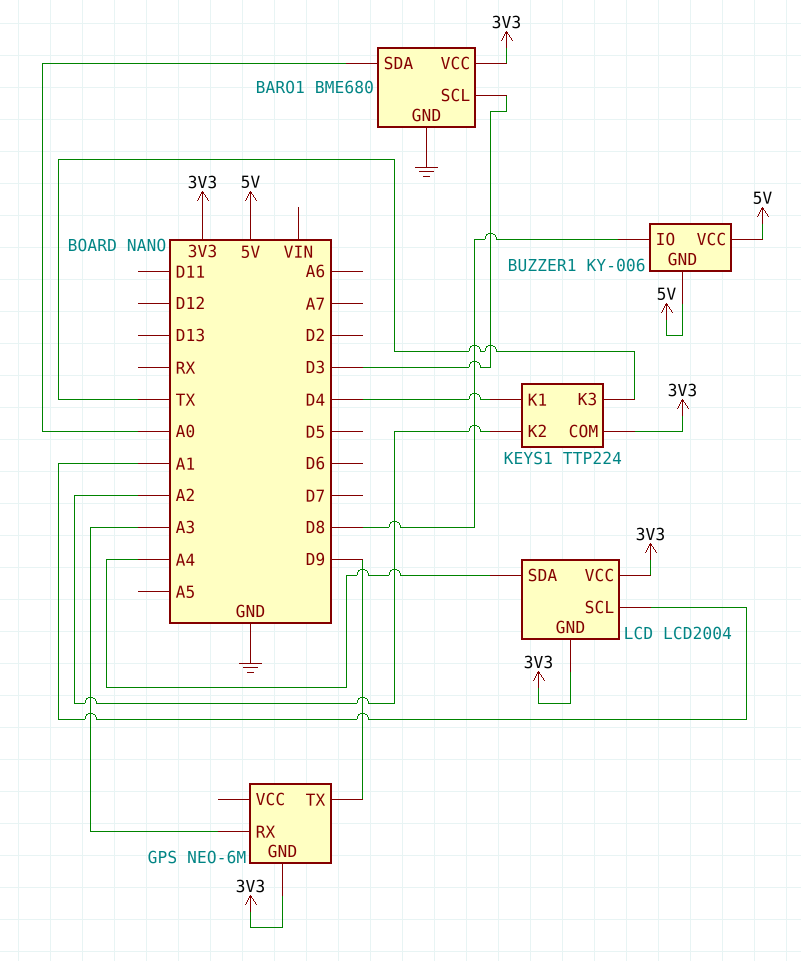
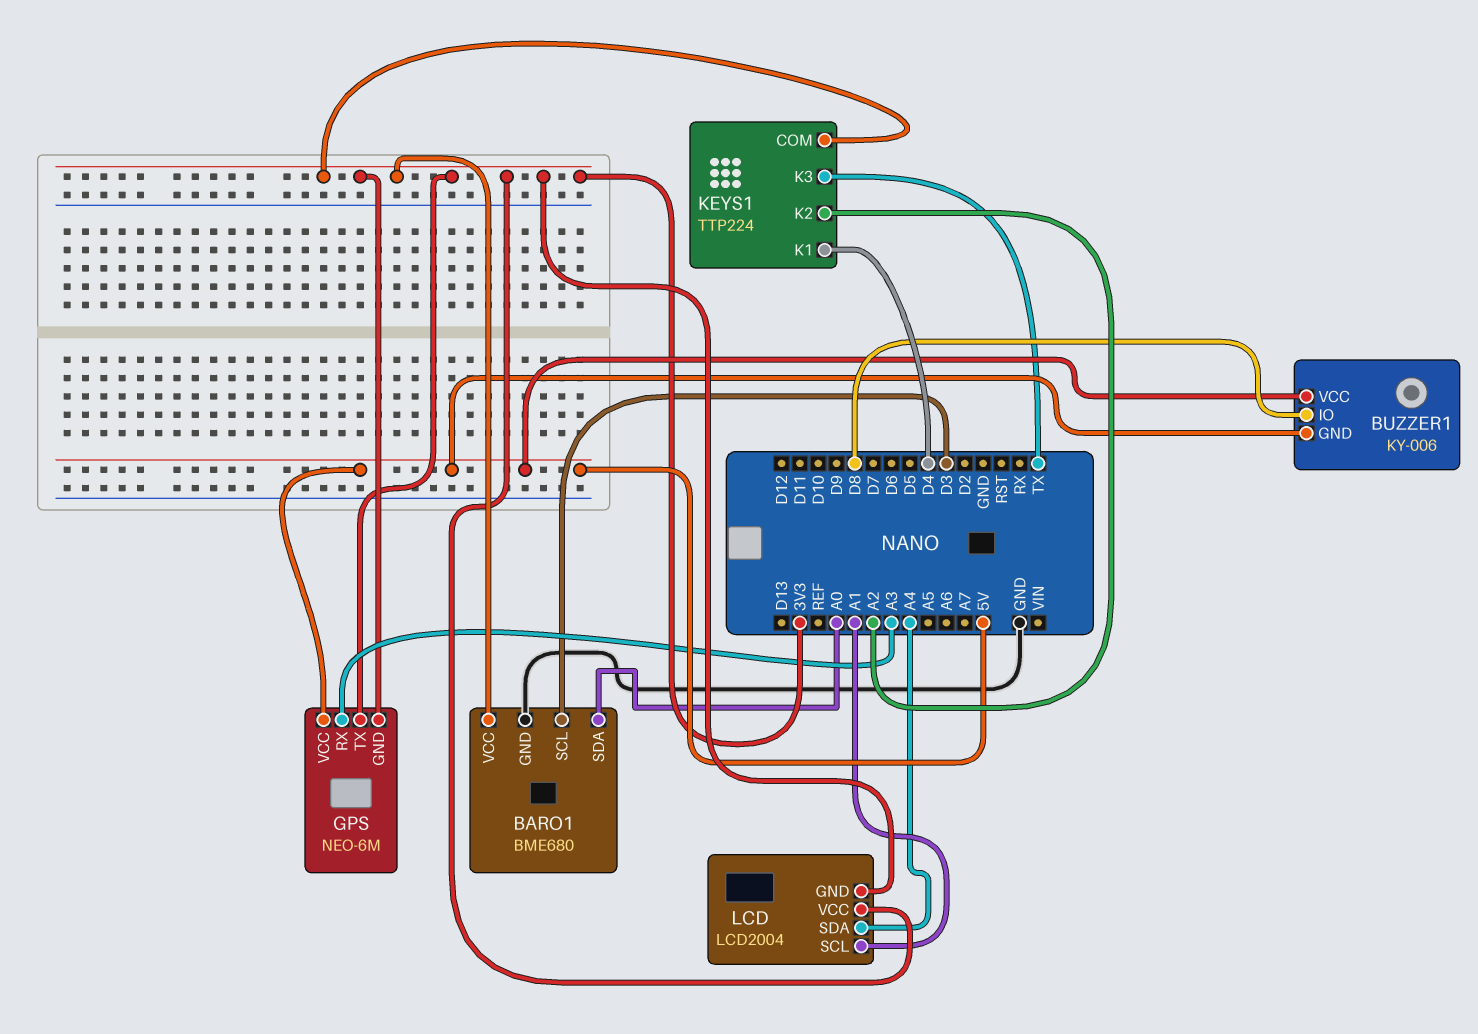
GPS pin TX: D9 -> 3V3
GPS pin VCC: none -> 5V

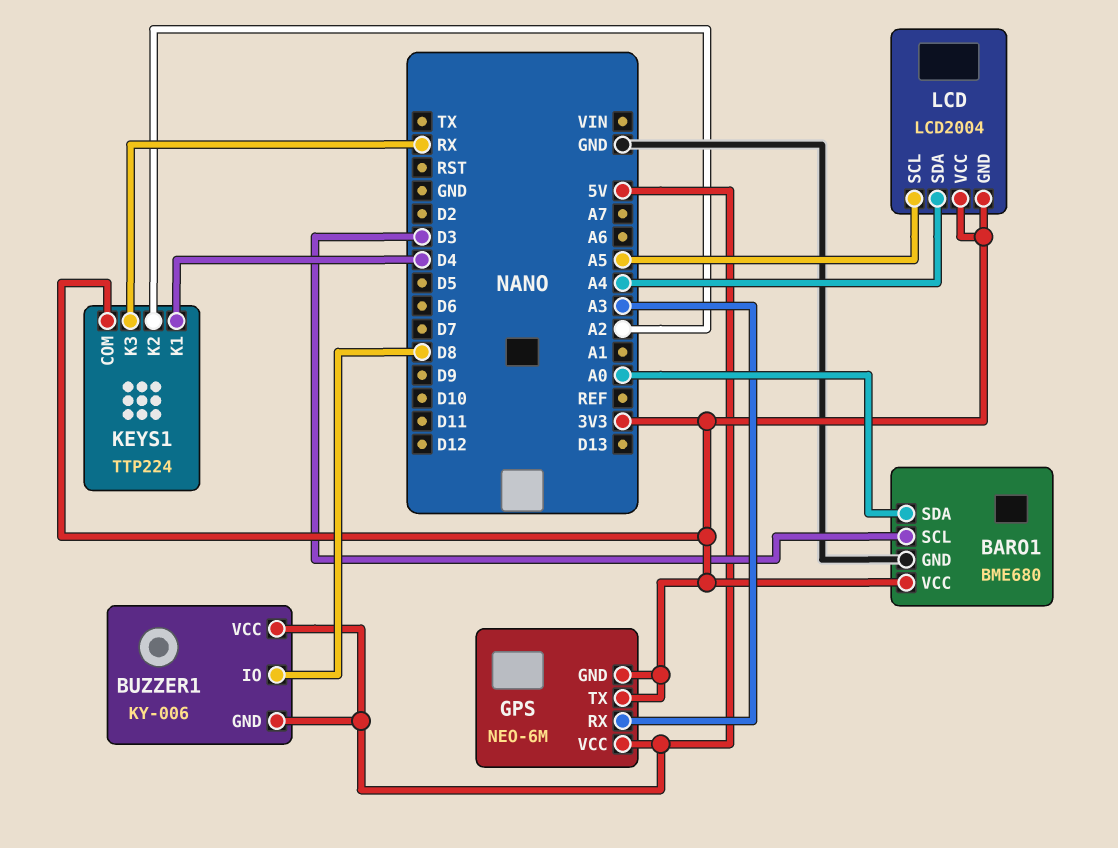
KEYS1 pin K3: TX -> RX
LCD pin SCL: A1 -> A5

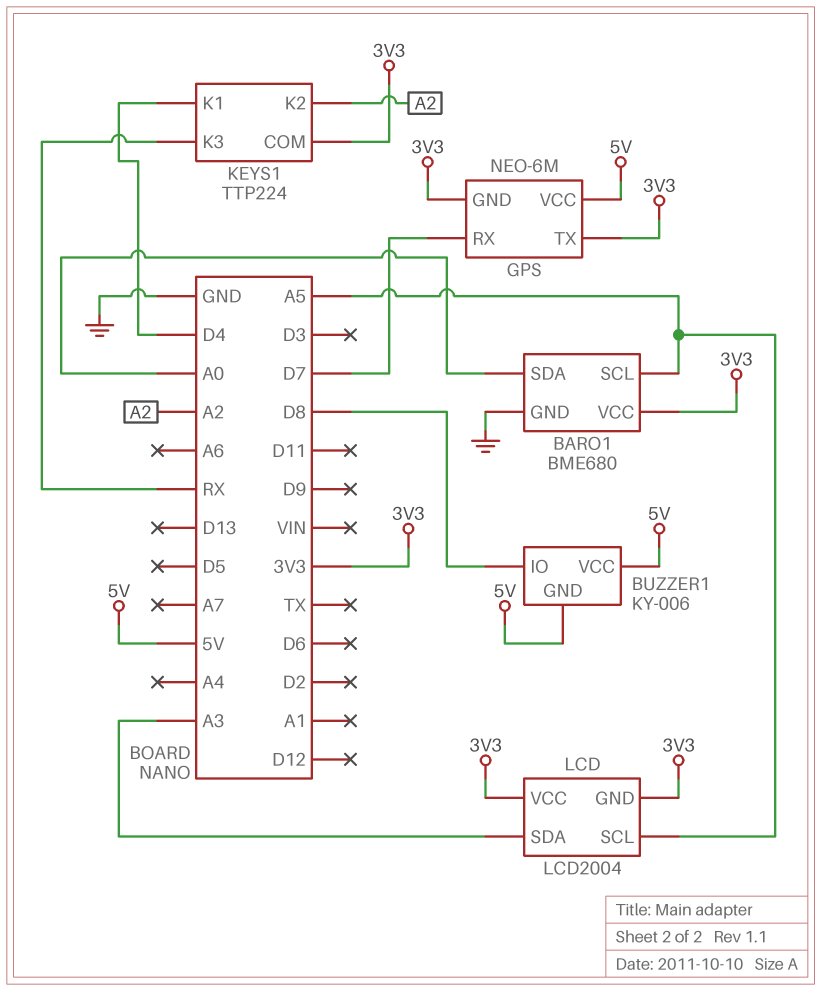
BARO1 pin SCL: D3 -> A5
GPS pin RX: A3 -> D7
LCD pin SDA: A4 -> A3

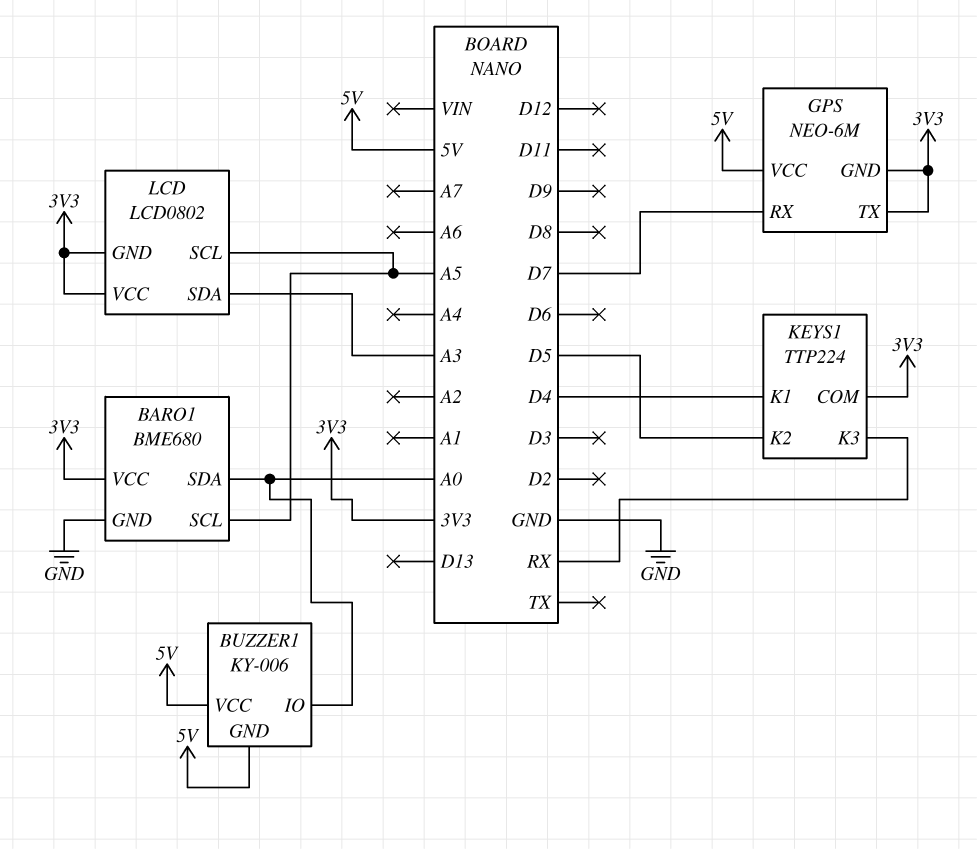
BUZZER1 pin IO: D8 -> A0
KEYS1 pin K2: A2 -> D5
LCD: LCD2004 -> LCD0802

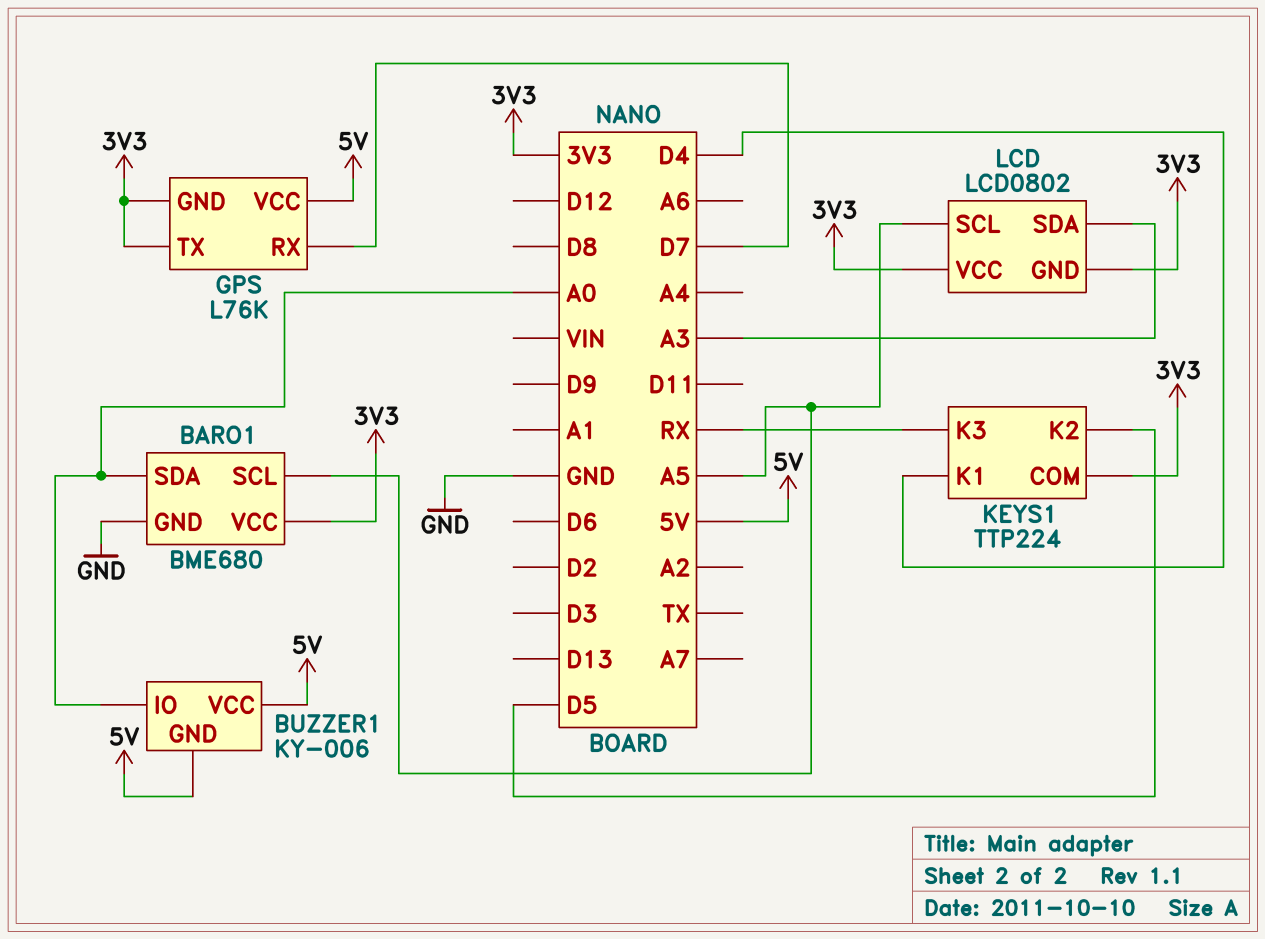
GPS: NEO-6M -> L76K

